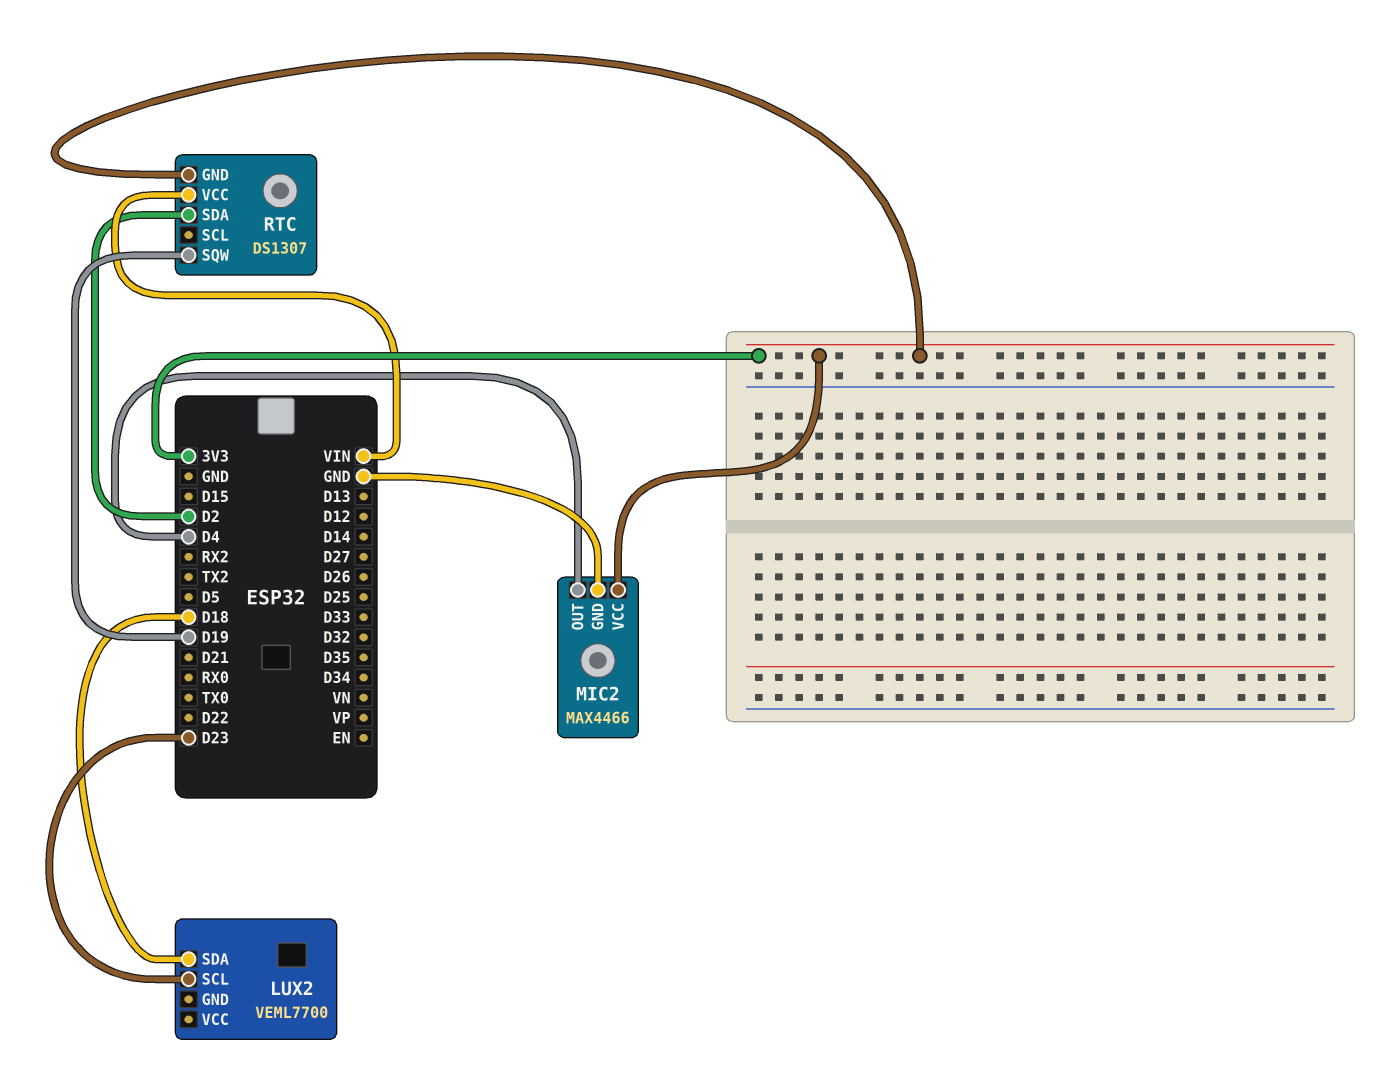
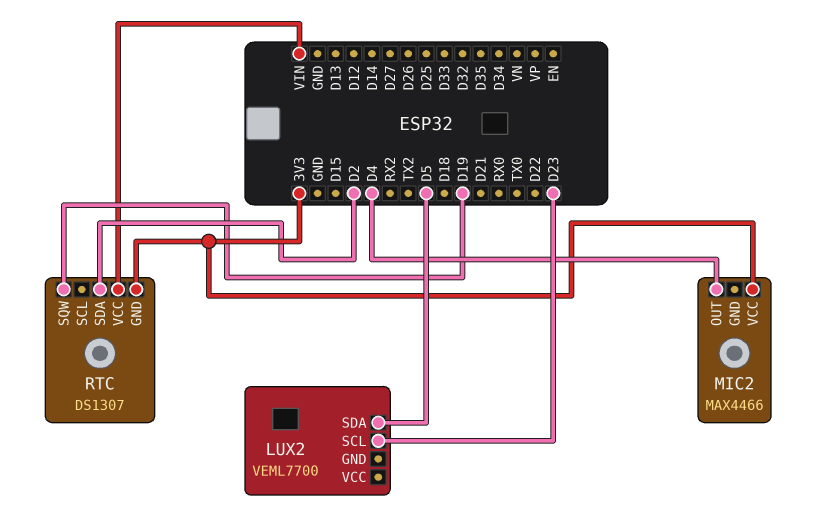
LUX2 pin SDA: D18 -> D5
MIC2 pin GND: GND -> none

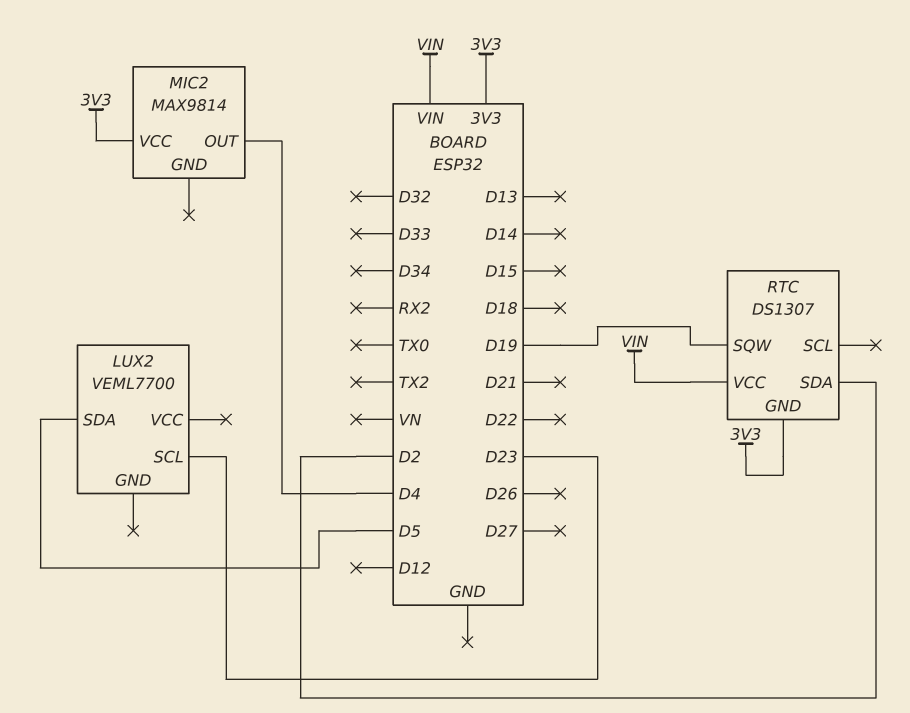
MIC2: MAX4466 -> MAX9814

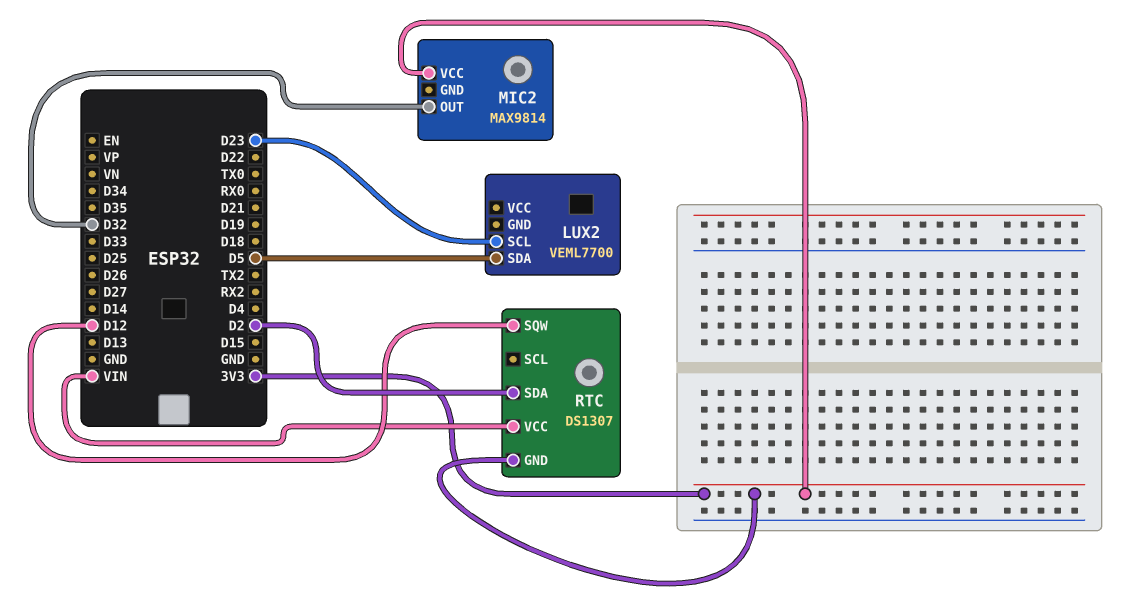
MIC2 pin OUT: D4 -> D32
RTC pin SQW: D19 -> D12

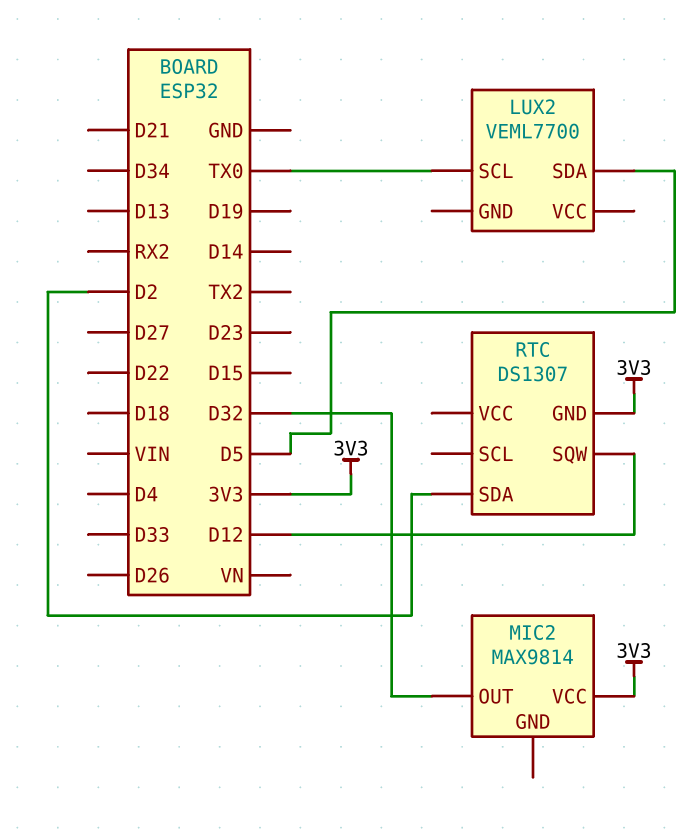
LUX2 pin SCL: D23 -> TX0
RTC pin VCC: VIN -> none

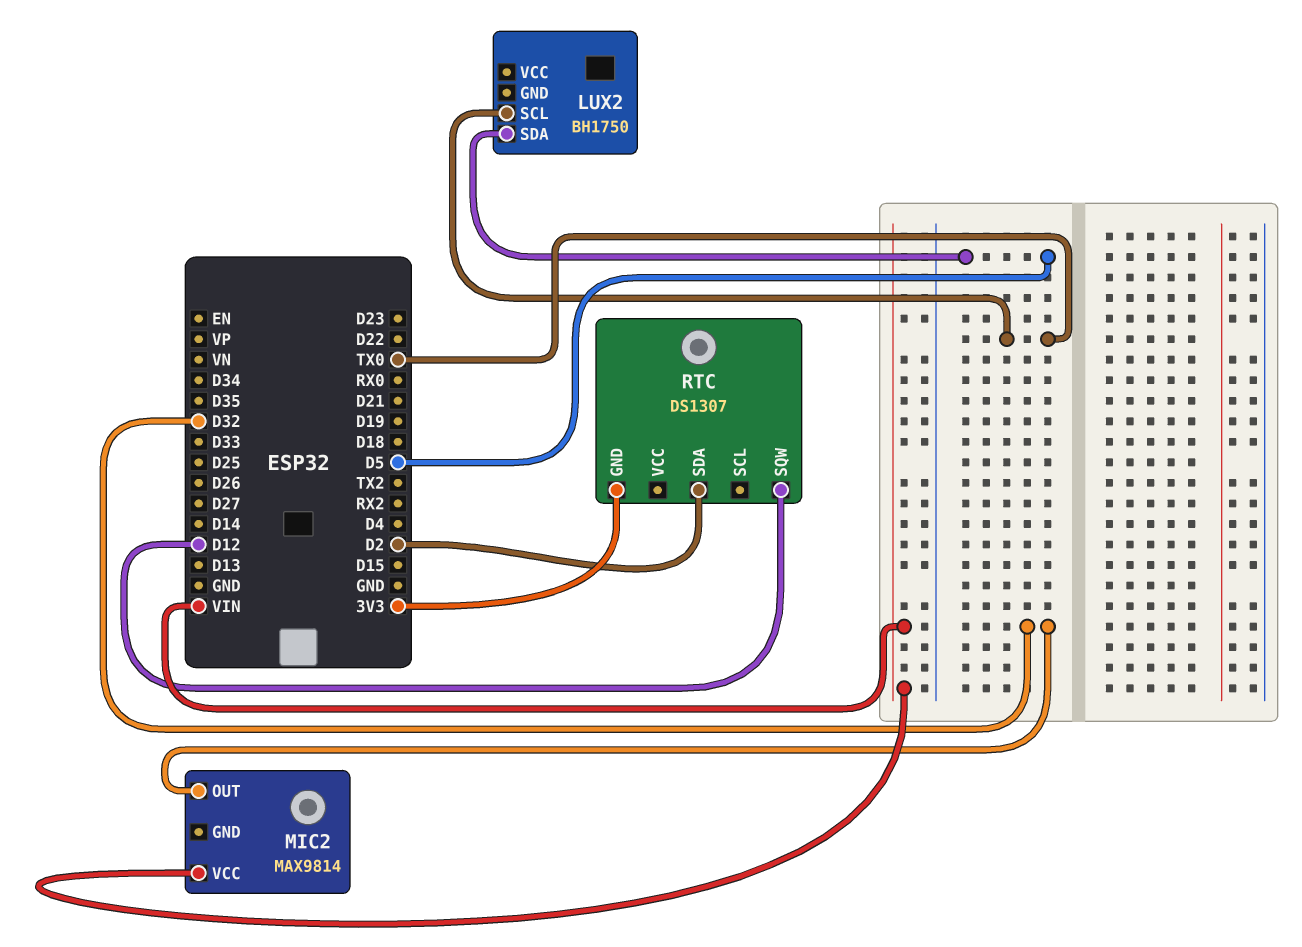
LUX2: VEML7700 -> BH1750
MIC2 pin VCC: 3V3 -> VIN

